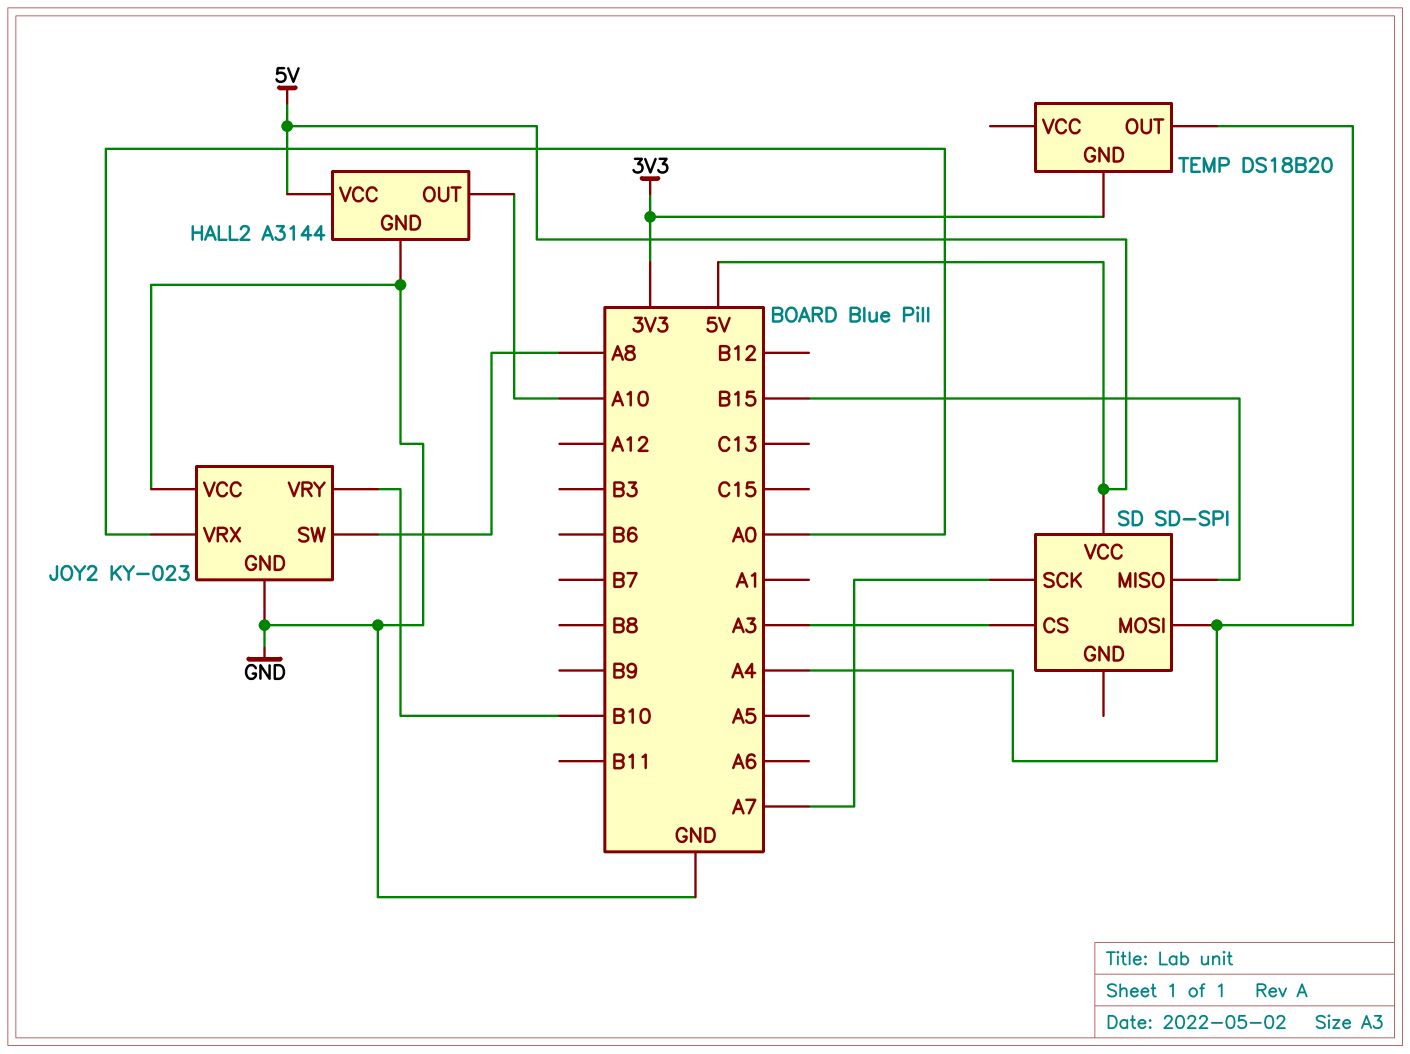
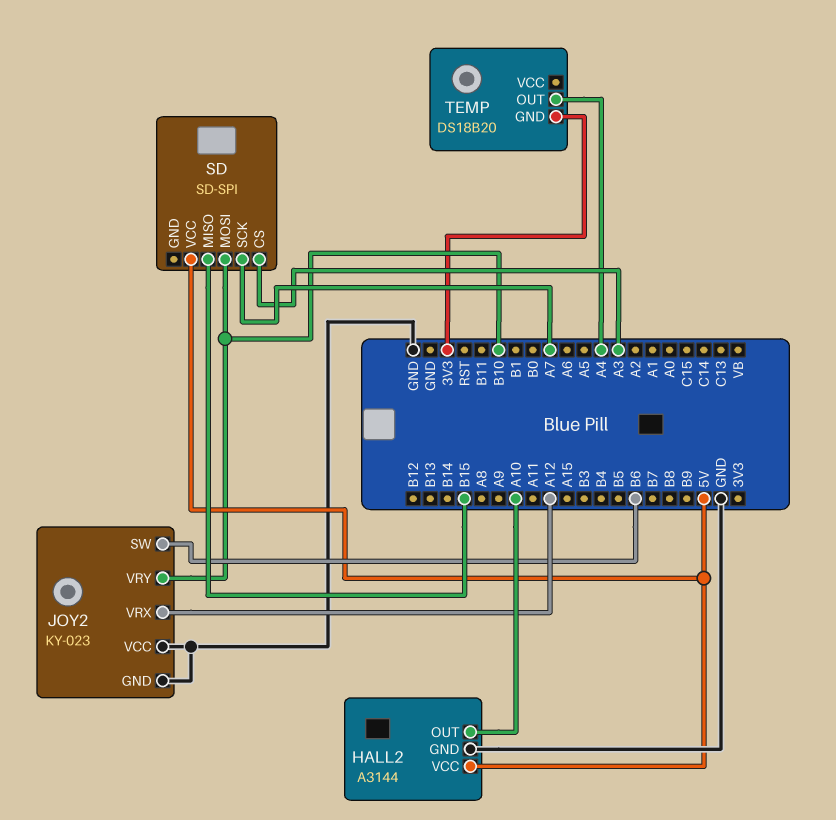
JOY2 pin SW: A8 -> B6
JOY2 pin VRX: A0 -> A12
SD pin MOSI: A4 -> B10

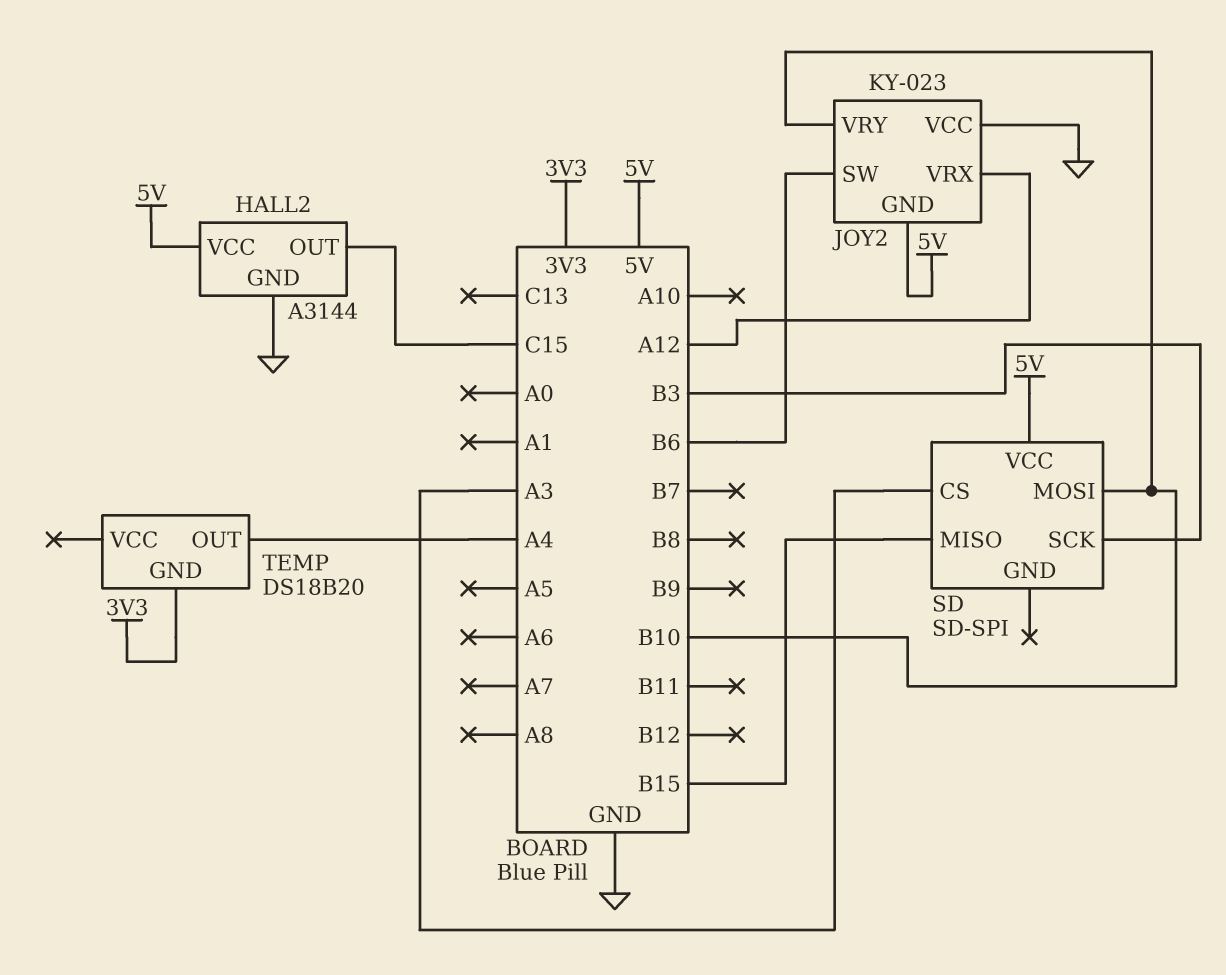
HALL2 pin OUT: A10 -> C15
JOY2 pin GND: GND -> 5V
SD pin SCK: A7 -> B3

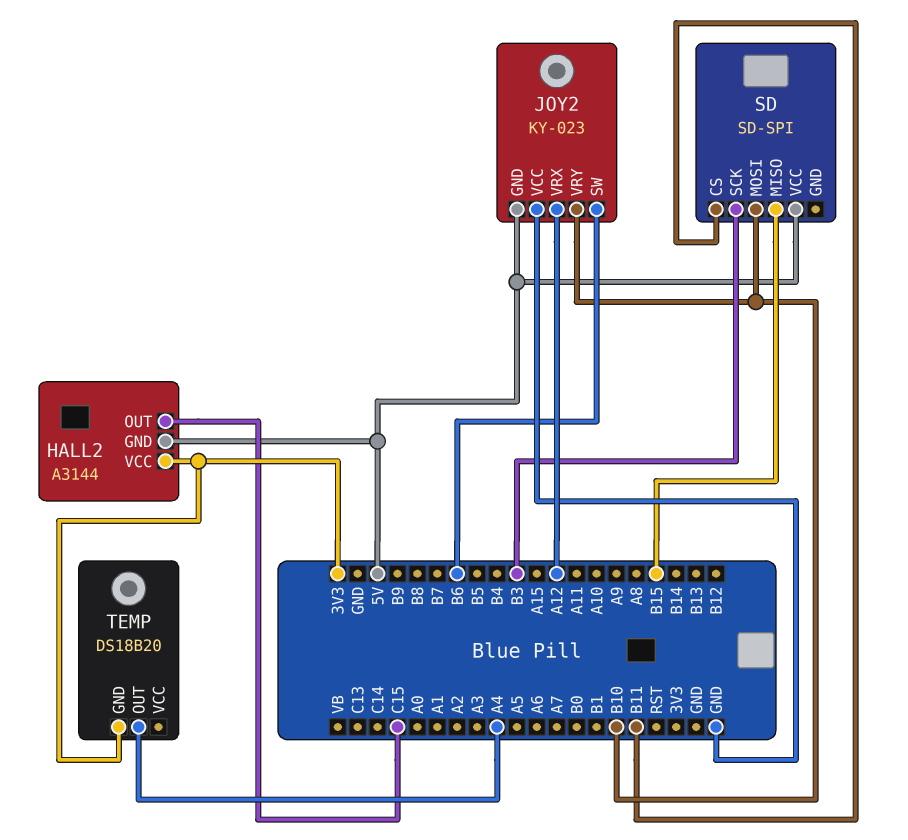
HALL2 pin GND: GND -> 5V
HALL2 pin VCC: 5V -> 3V3
SD pin CS: A3 -> B11

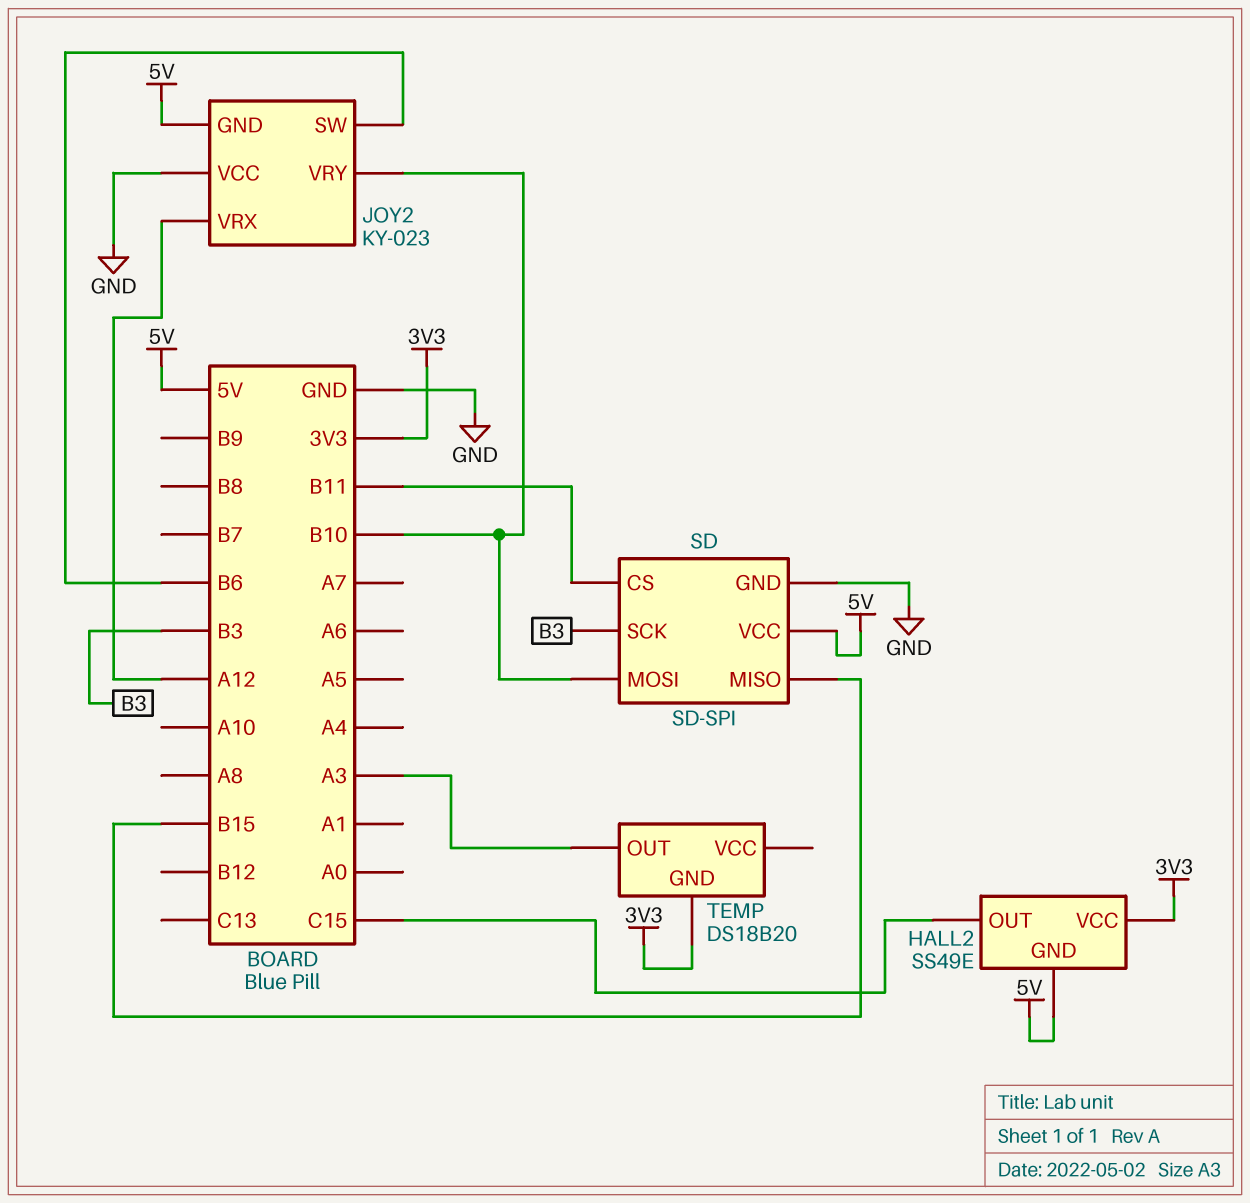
HALL2: A3144 -> SS49E
SD pin GND: none -> GND
TEMP pin OUT: A4 -> A3

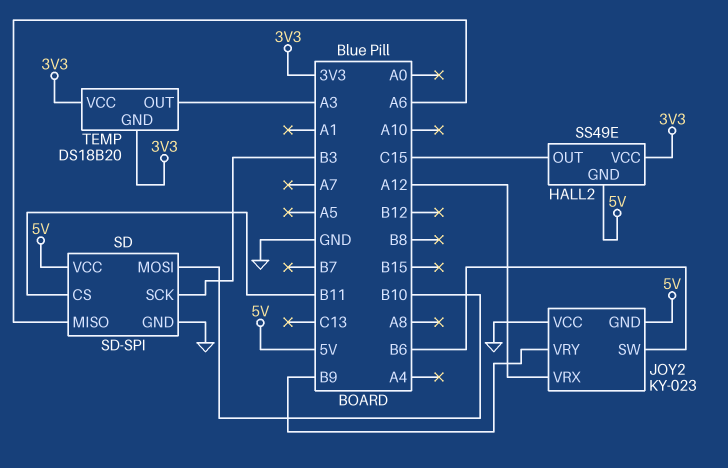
JOY2 pin VRY: B10 -> B9
SD pin MISO: B15 -> A6
TEMP pin VCC: none -> 3V3

